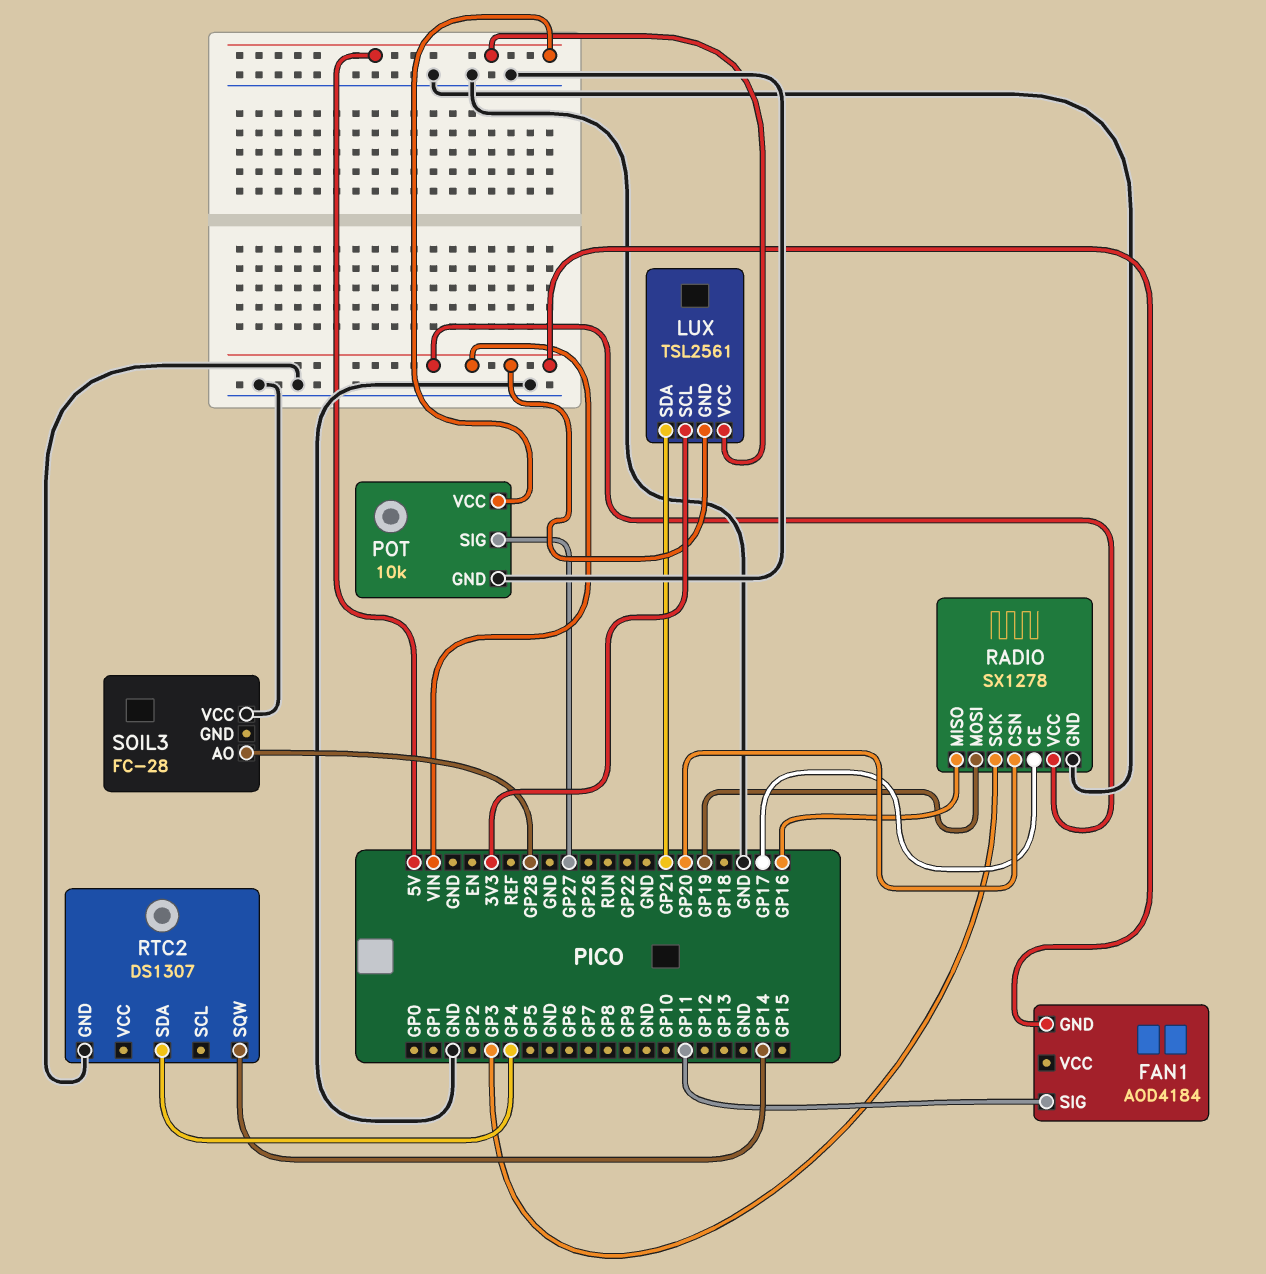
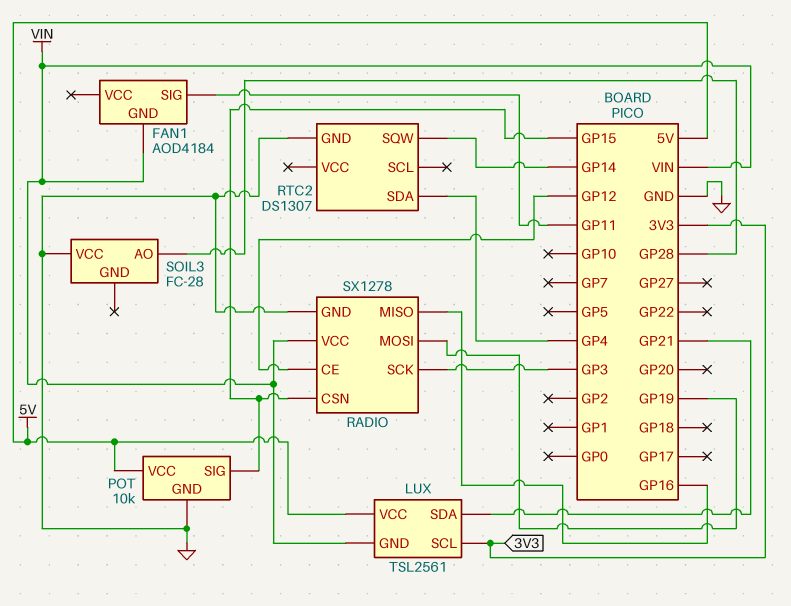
POT pin SIG: GP27 -> GP15
RADIO pin CE: GP17 -> GP12
RADIO pin CSN: GP20 -> GP15

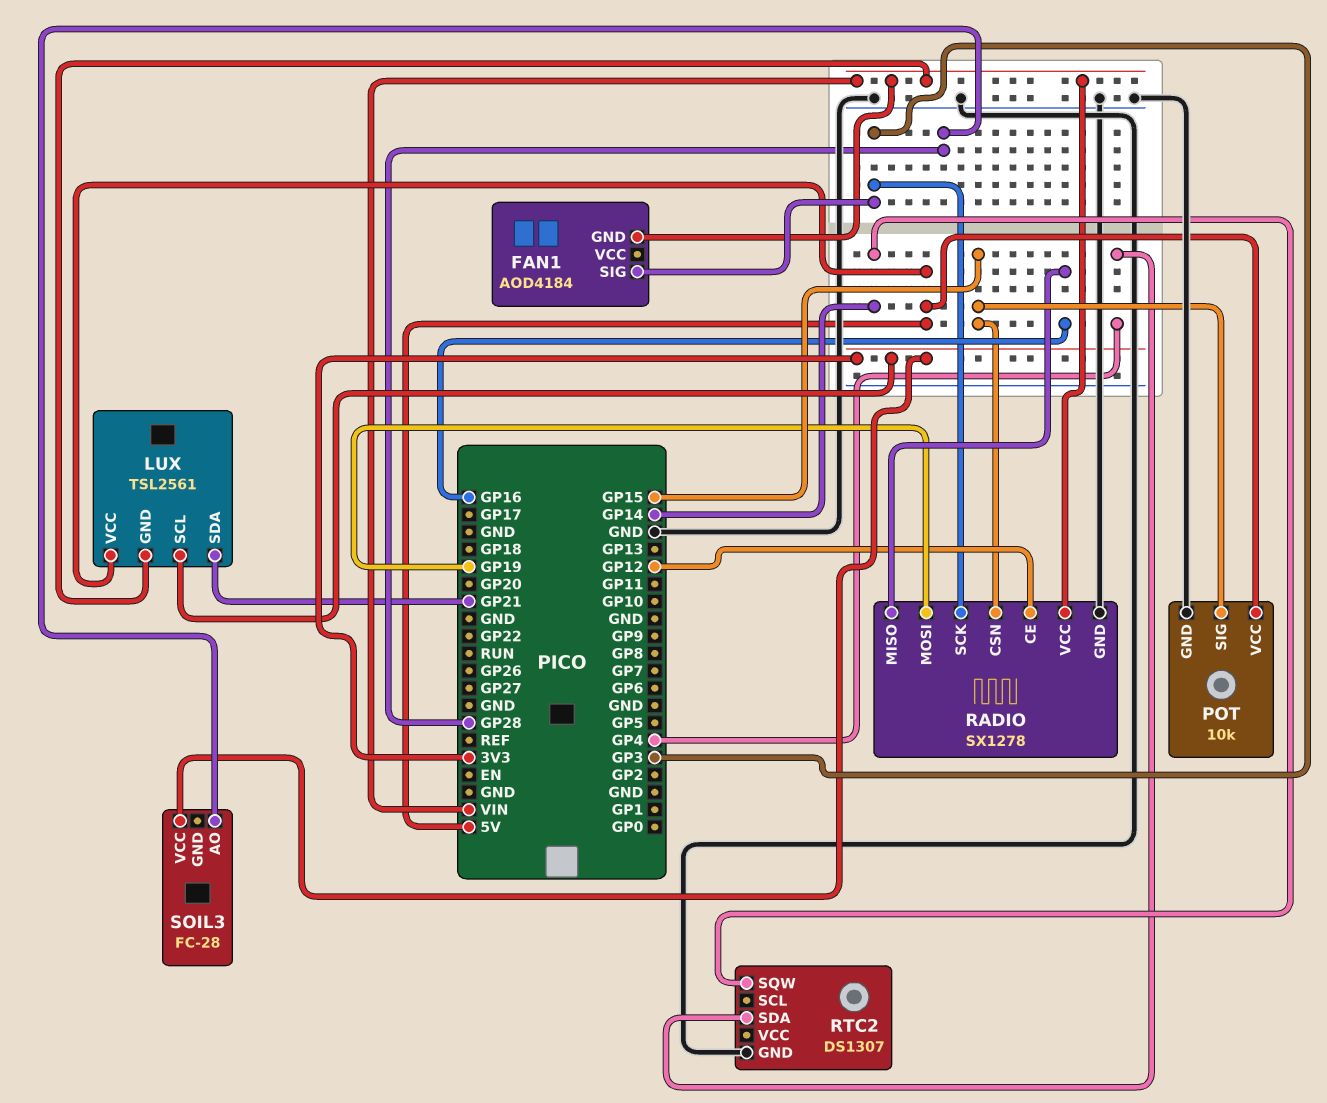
FAN1 pin SIG: GP11 -> GP3
SOIL3 pin VCC: GND -> 3V3

